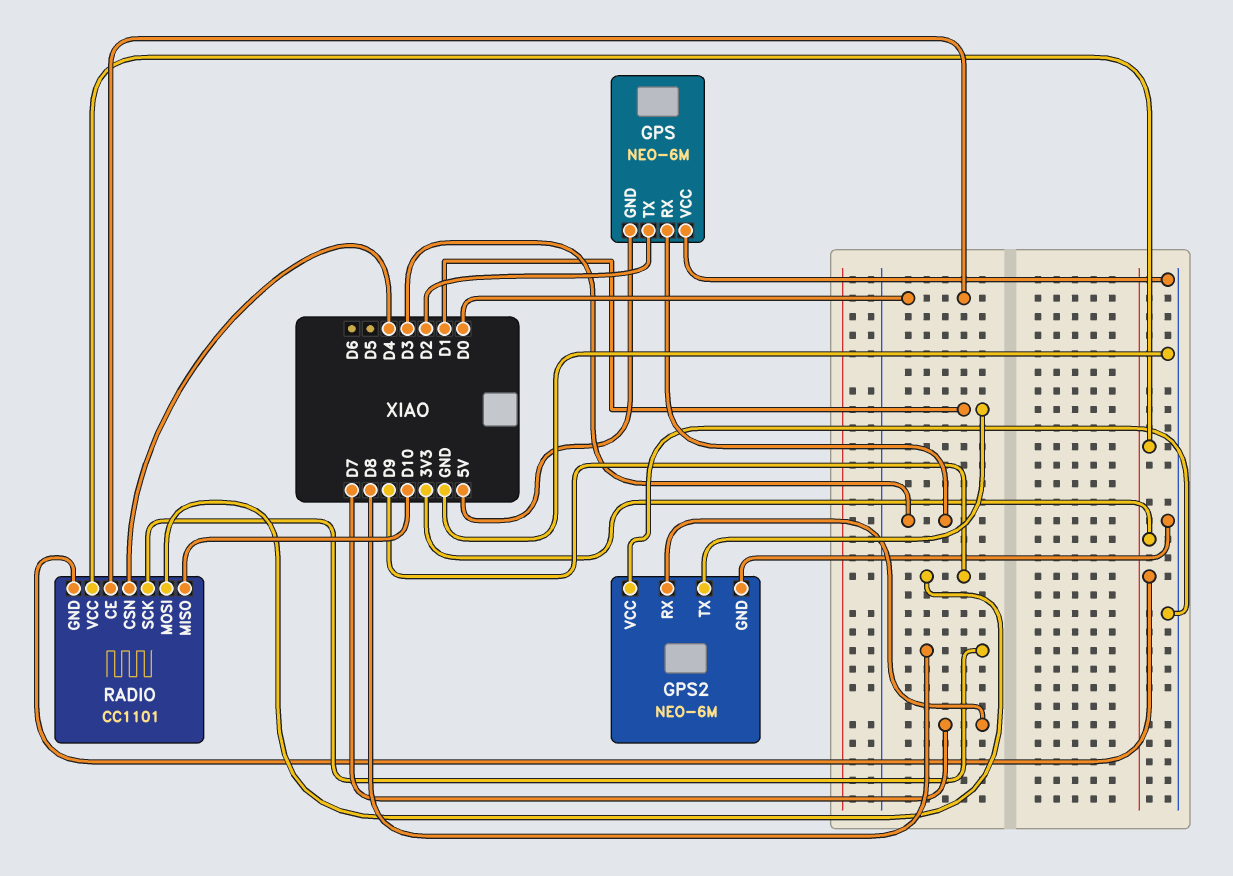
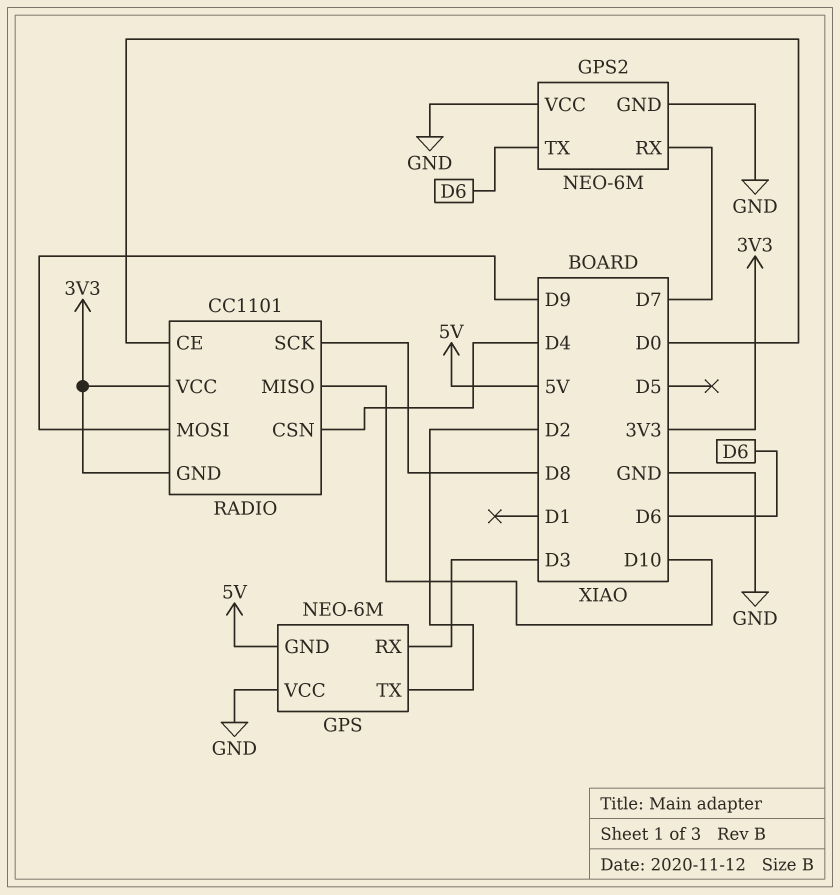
GPS2 pin TX: D1 -> D6

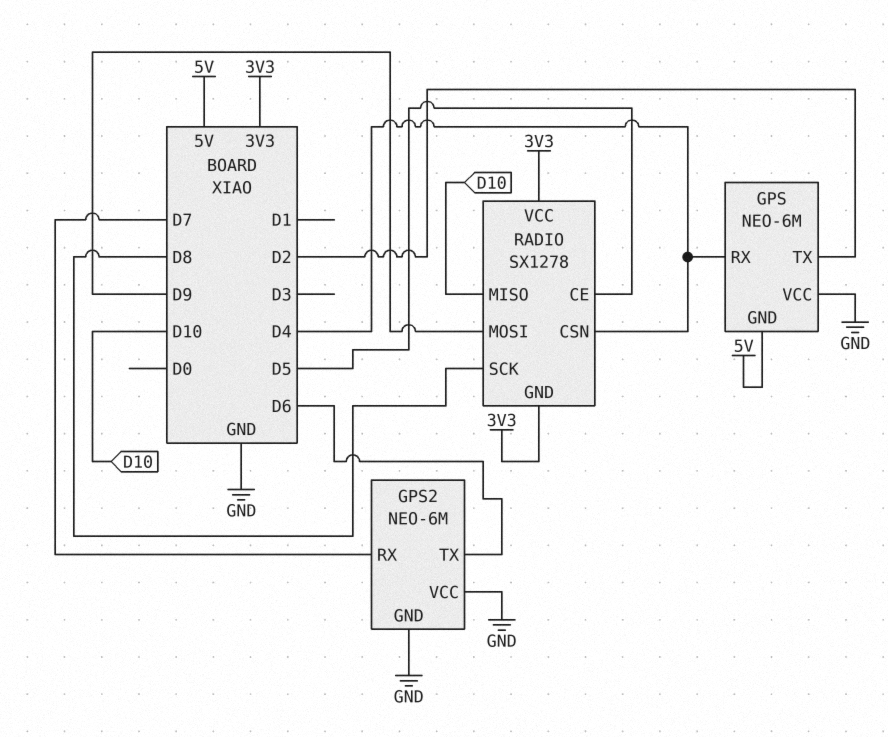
GPS pin RX: D3 -> D4
RADIO: CC1101 -> SX1278
RADIO pin CE: D0 -> D5

